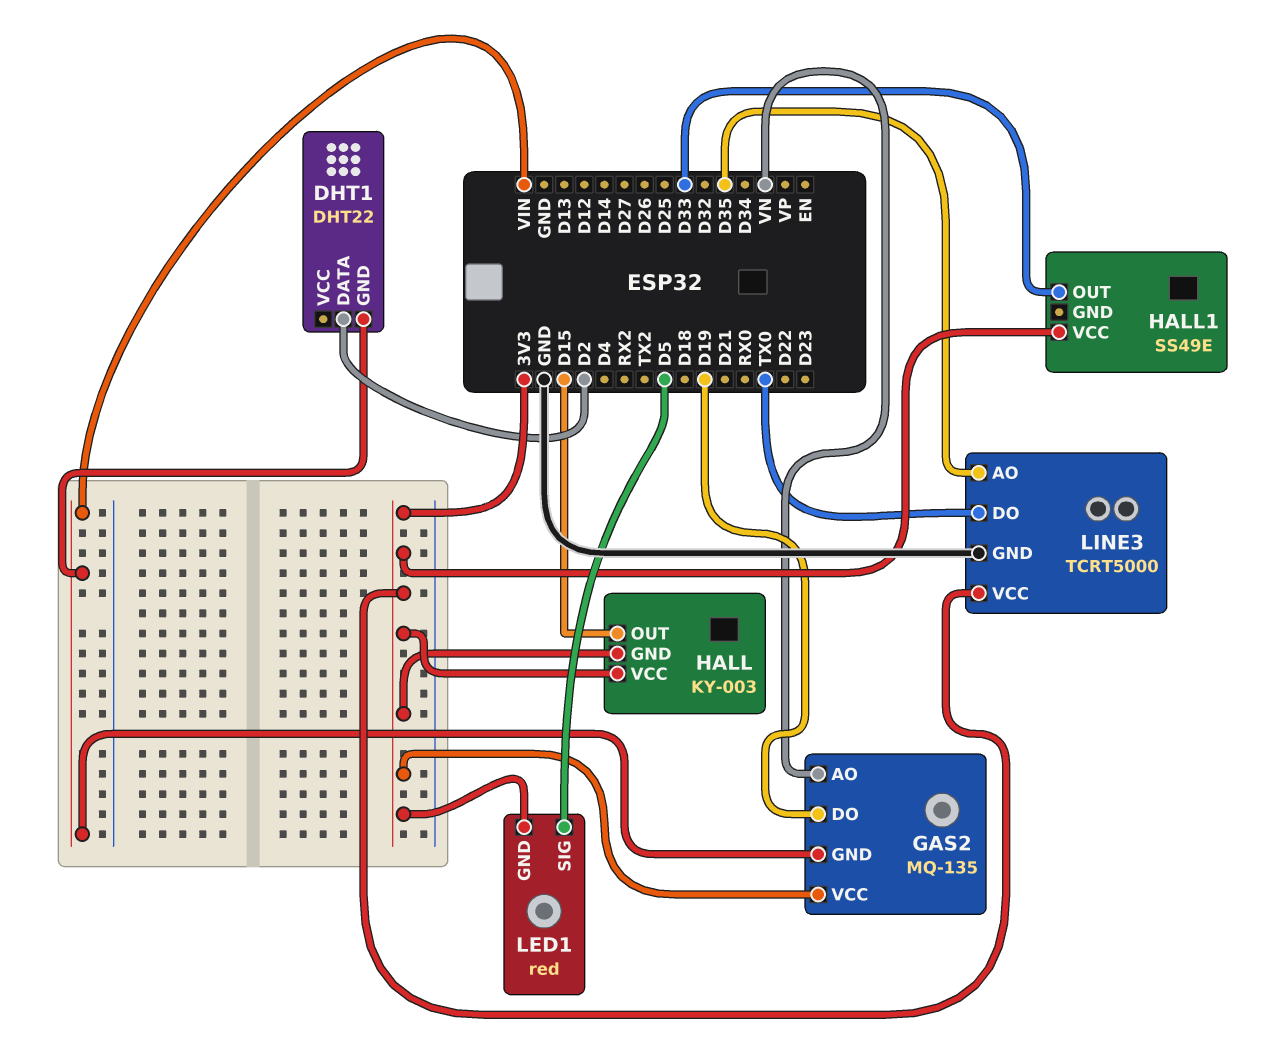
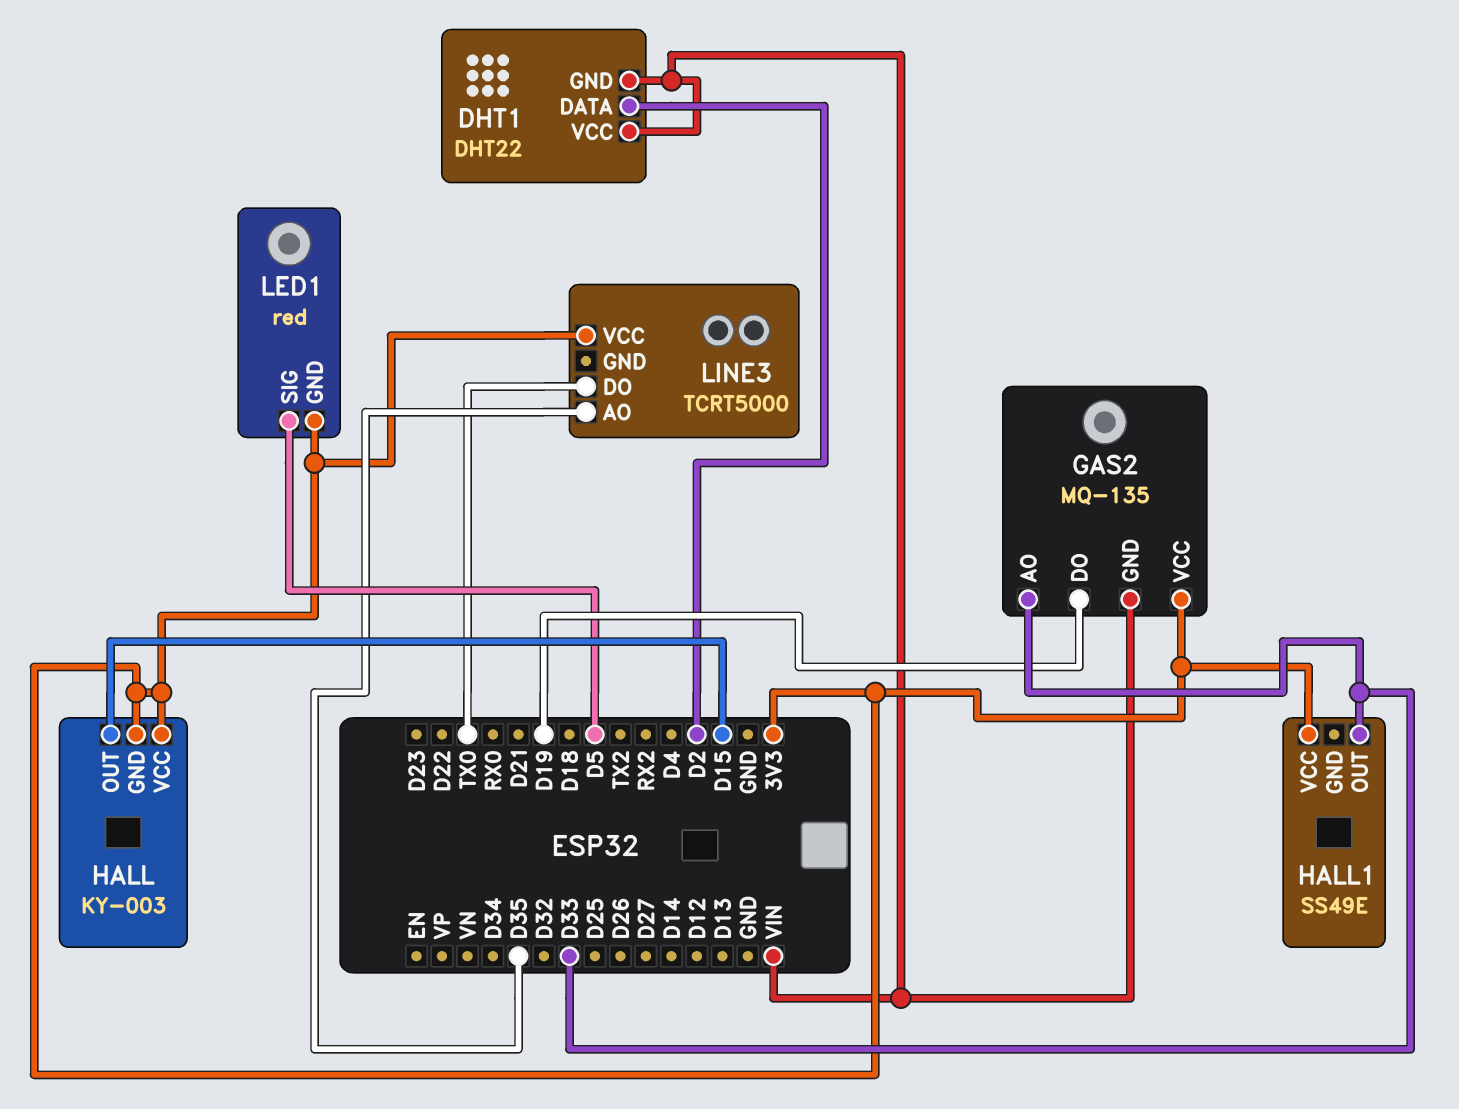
DHT1 pin VCC: none -> VIN
GAS2 pin AO: VN -> D33
LINE3 pin GND: GND -> none

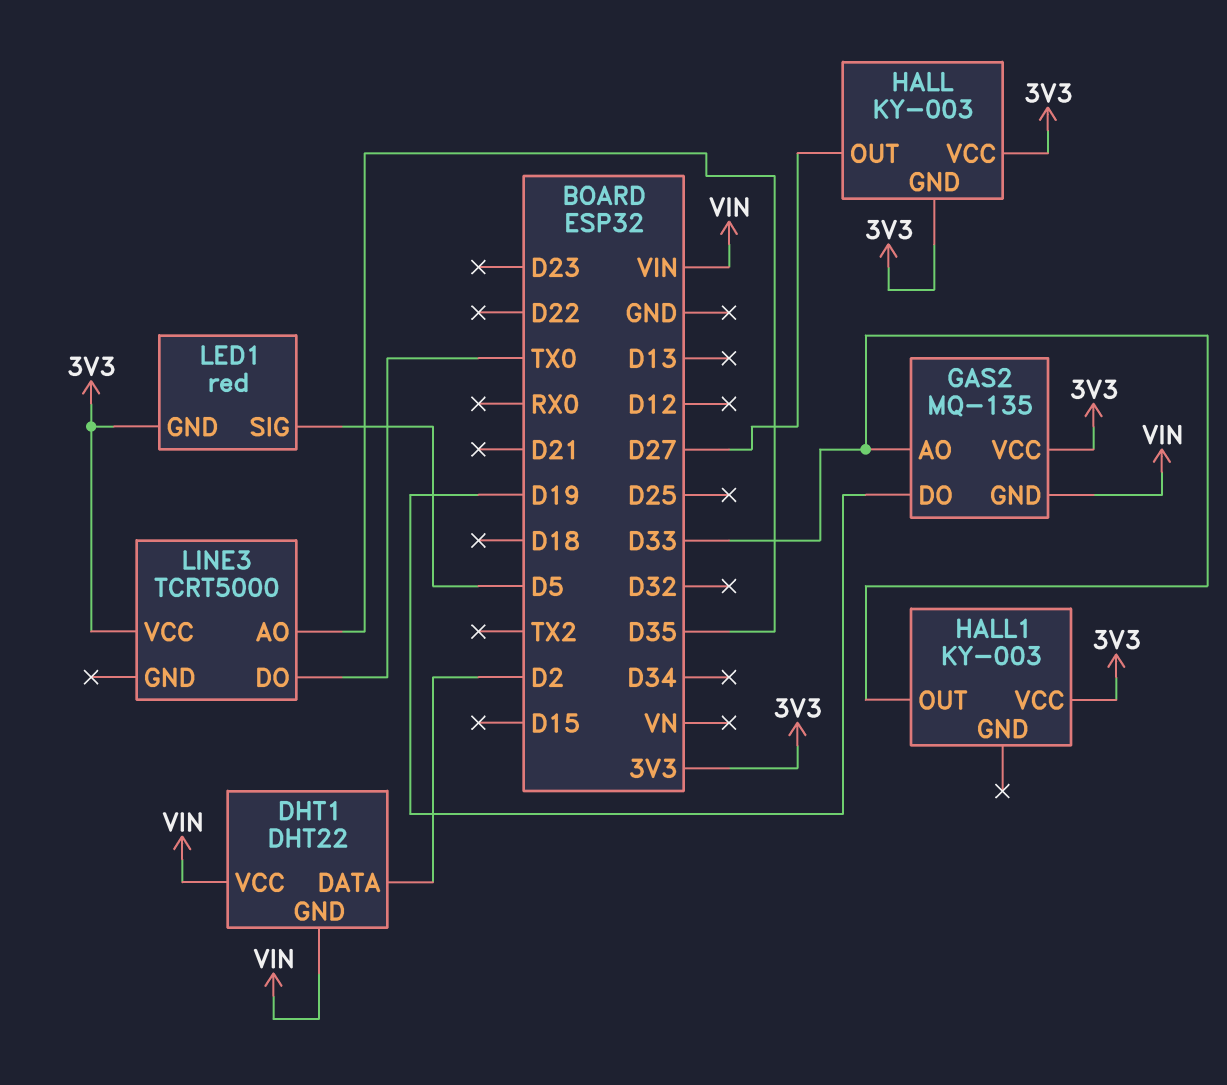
HALL pin OUT: D15 -> D27
HALL1: SS49E -> KY-003

